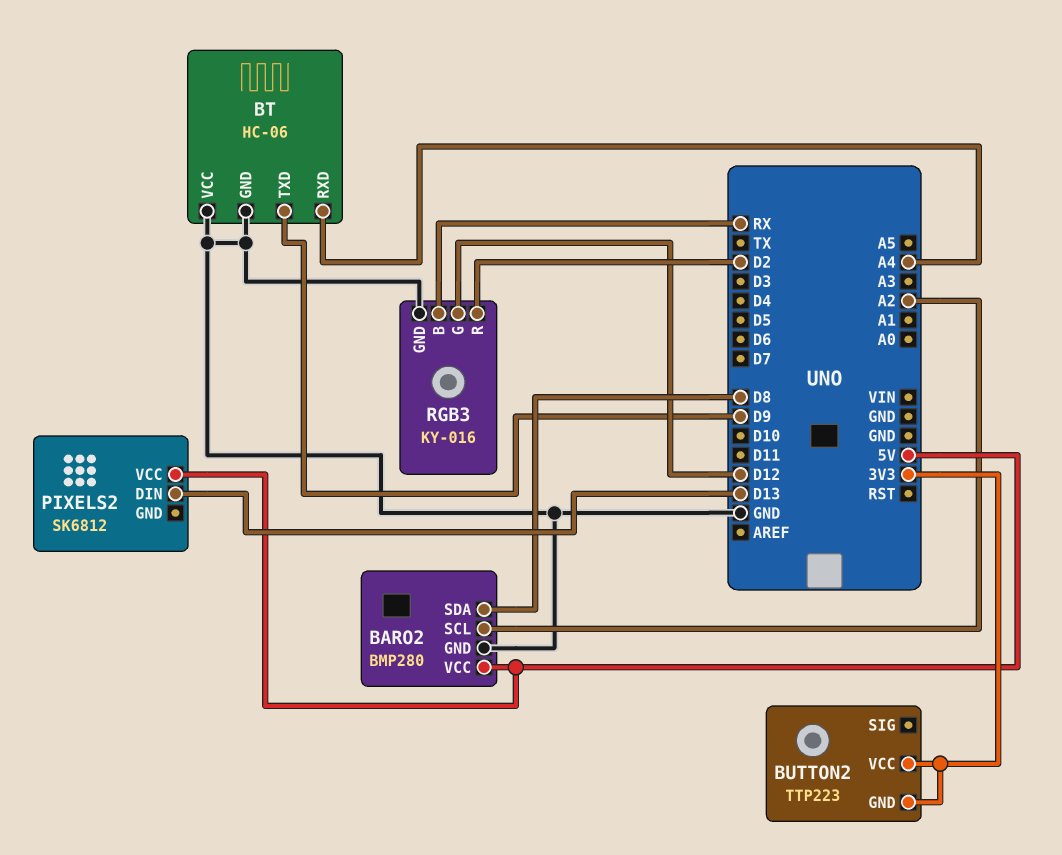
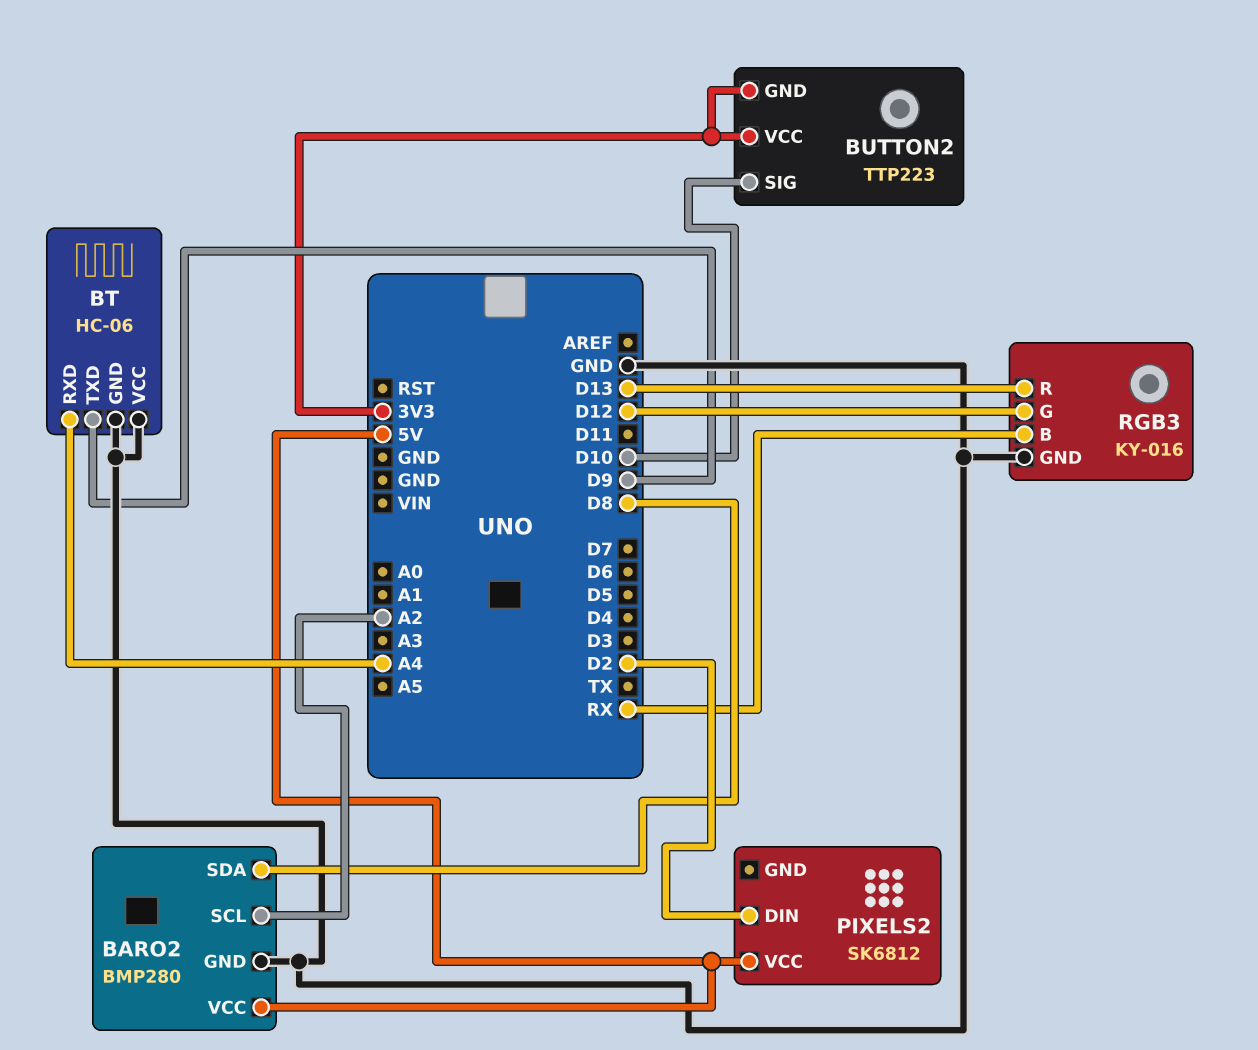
BUTTON2 pin SIG: none -> D10
PIXELS2 pin DIN: D13 -> D2
RGB3 pin R: D2 -> D13

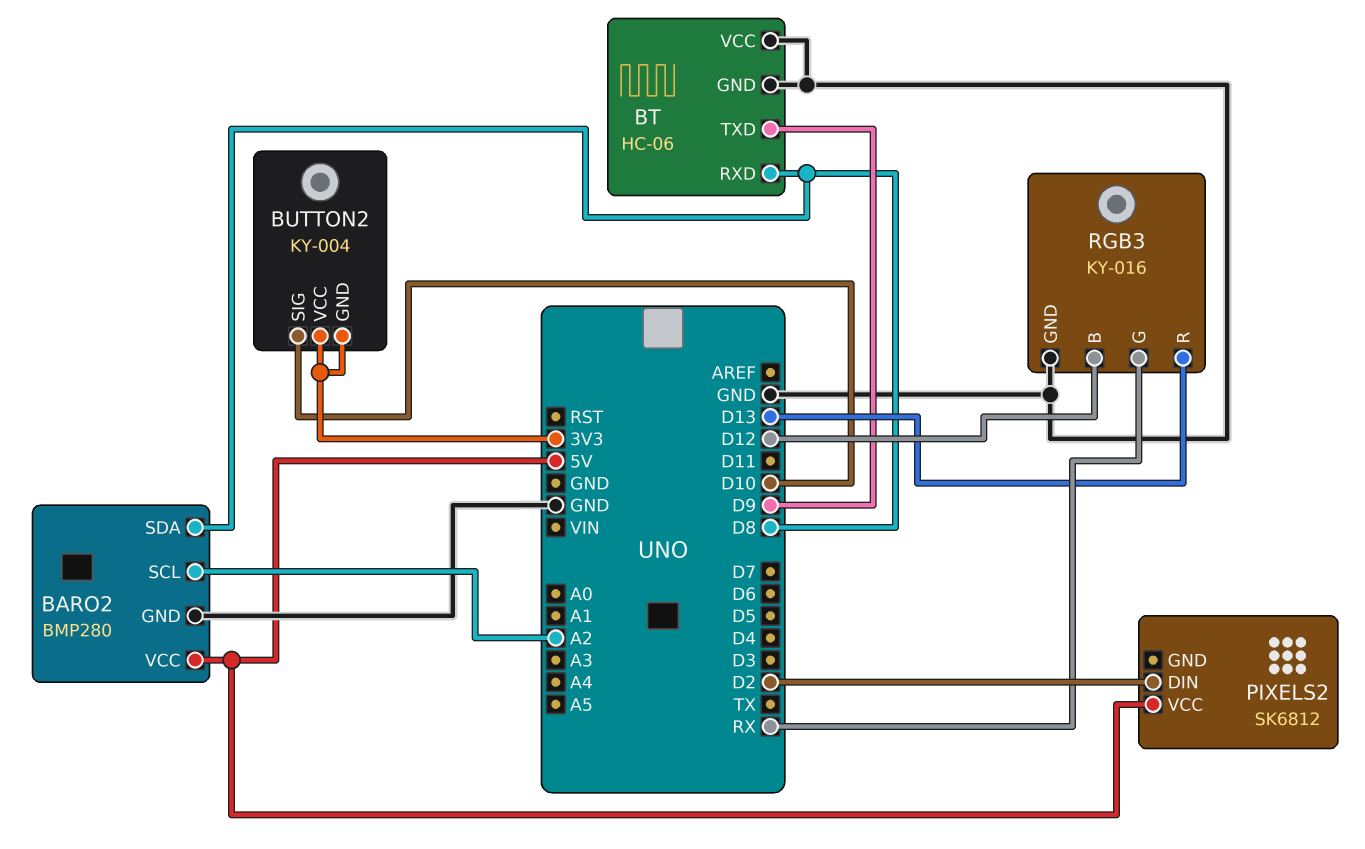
BT pin RXD: A4 -> D8
BUTTON2: TTP223 -> KY-004
RGB3 pin B: RX -> D12
RGB3 pin G: D12 -> RX

